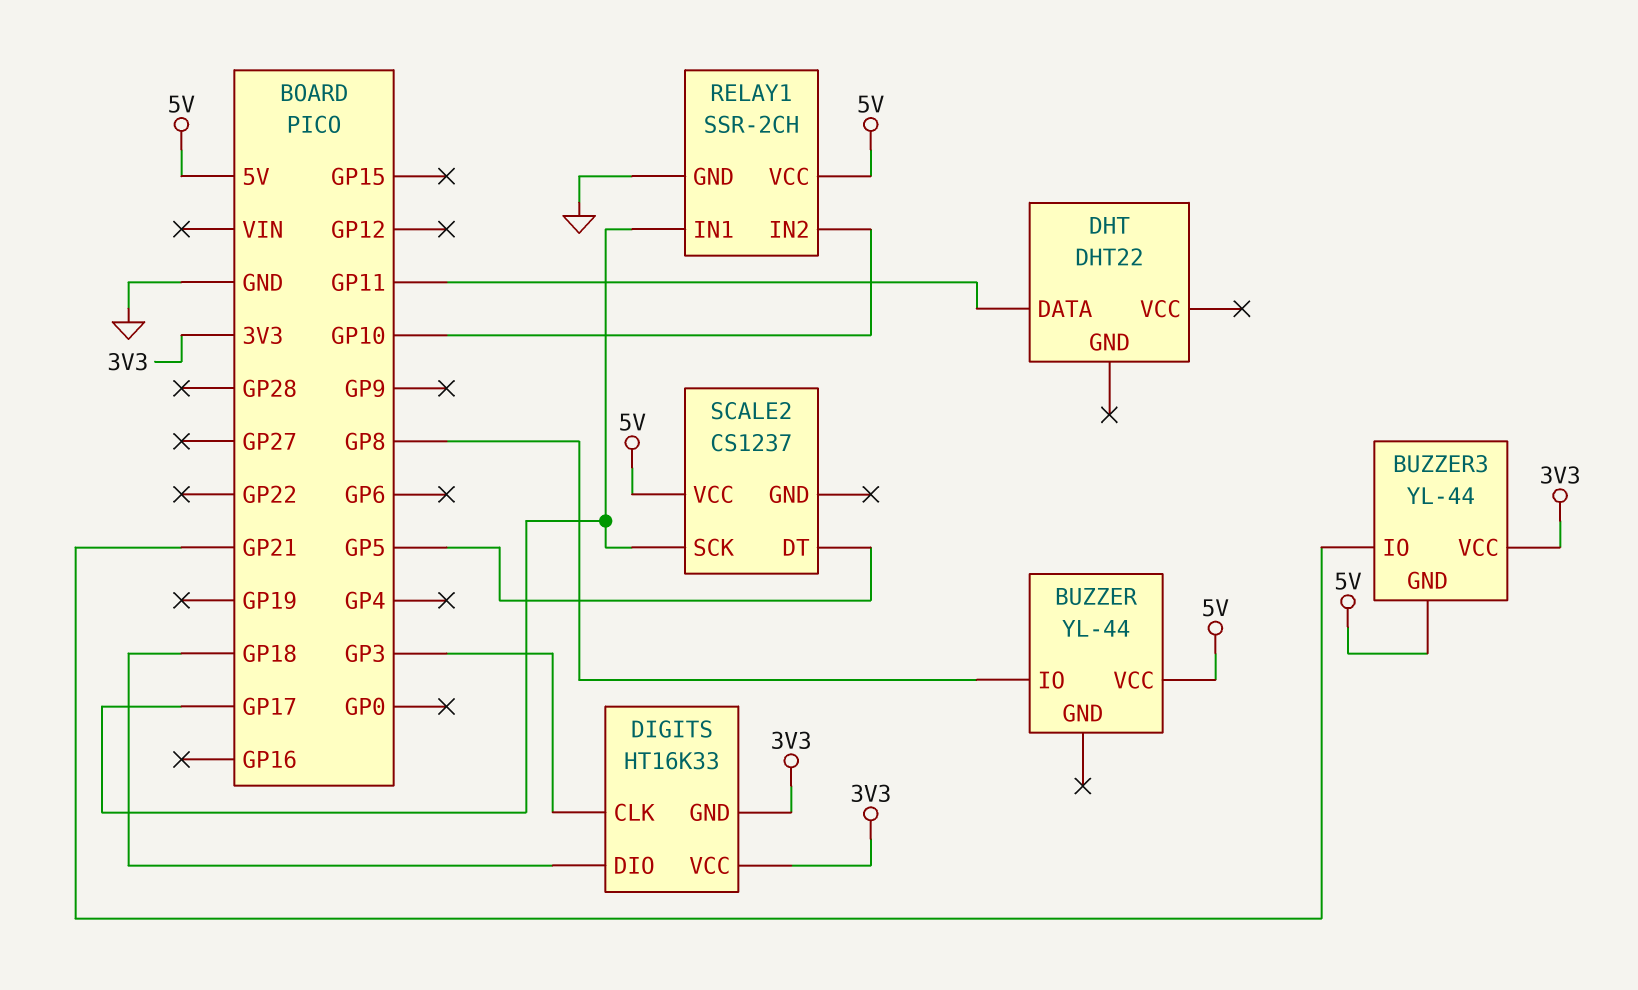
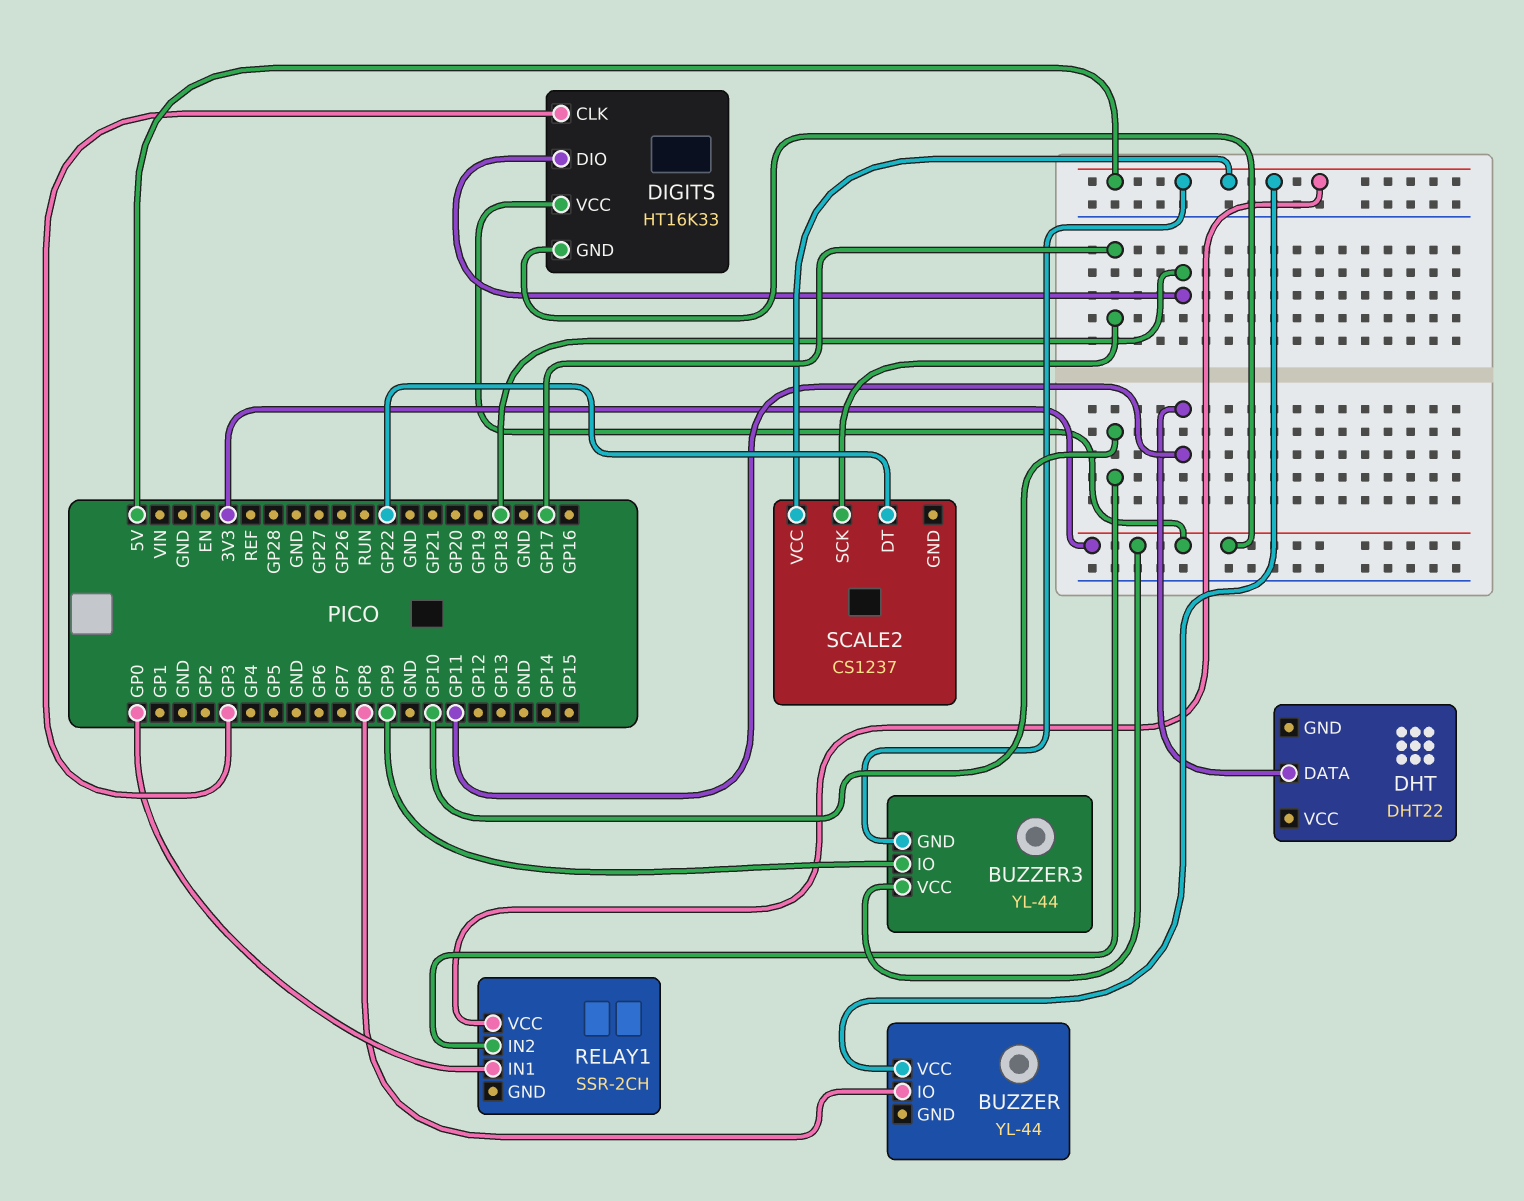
BUZZER3 pin IO: GP21 -> GP9
RELAY1 pin GND: GND -> none
RELAY1 pin IN1: GP17 -> GP0
SCALE2 pin DT: GP5 -> GP22

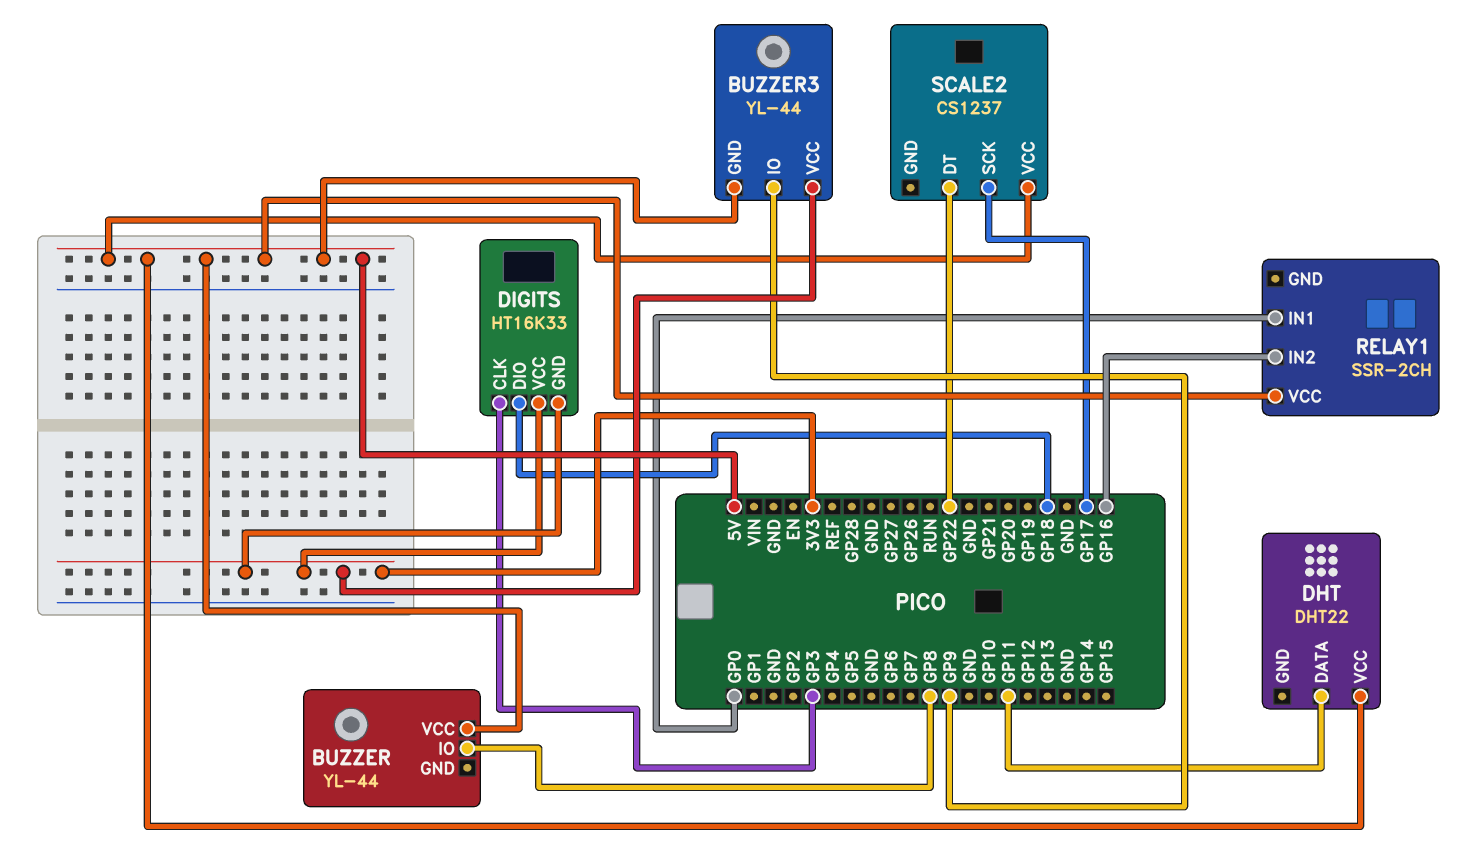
DHT pin VCC: none -> 5V
RELAY1 pin IN2: GP10 -> GP16

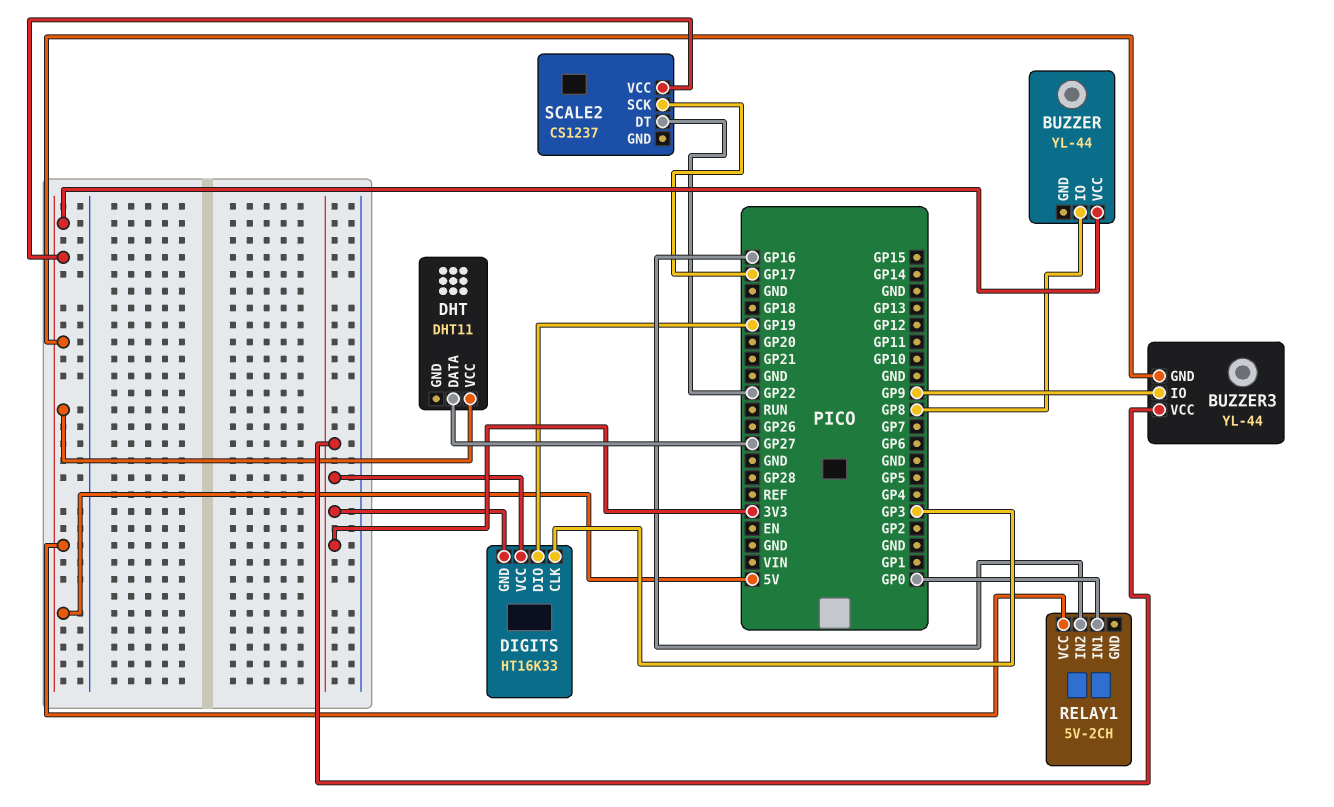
DHT: DHT22 -> DHT11
DHT pin DATA: GP11 -> GP27
DIGITS pin DIO: GP18 -> GP19
RELAY1: SSR-2CH -> 5V-2CH

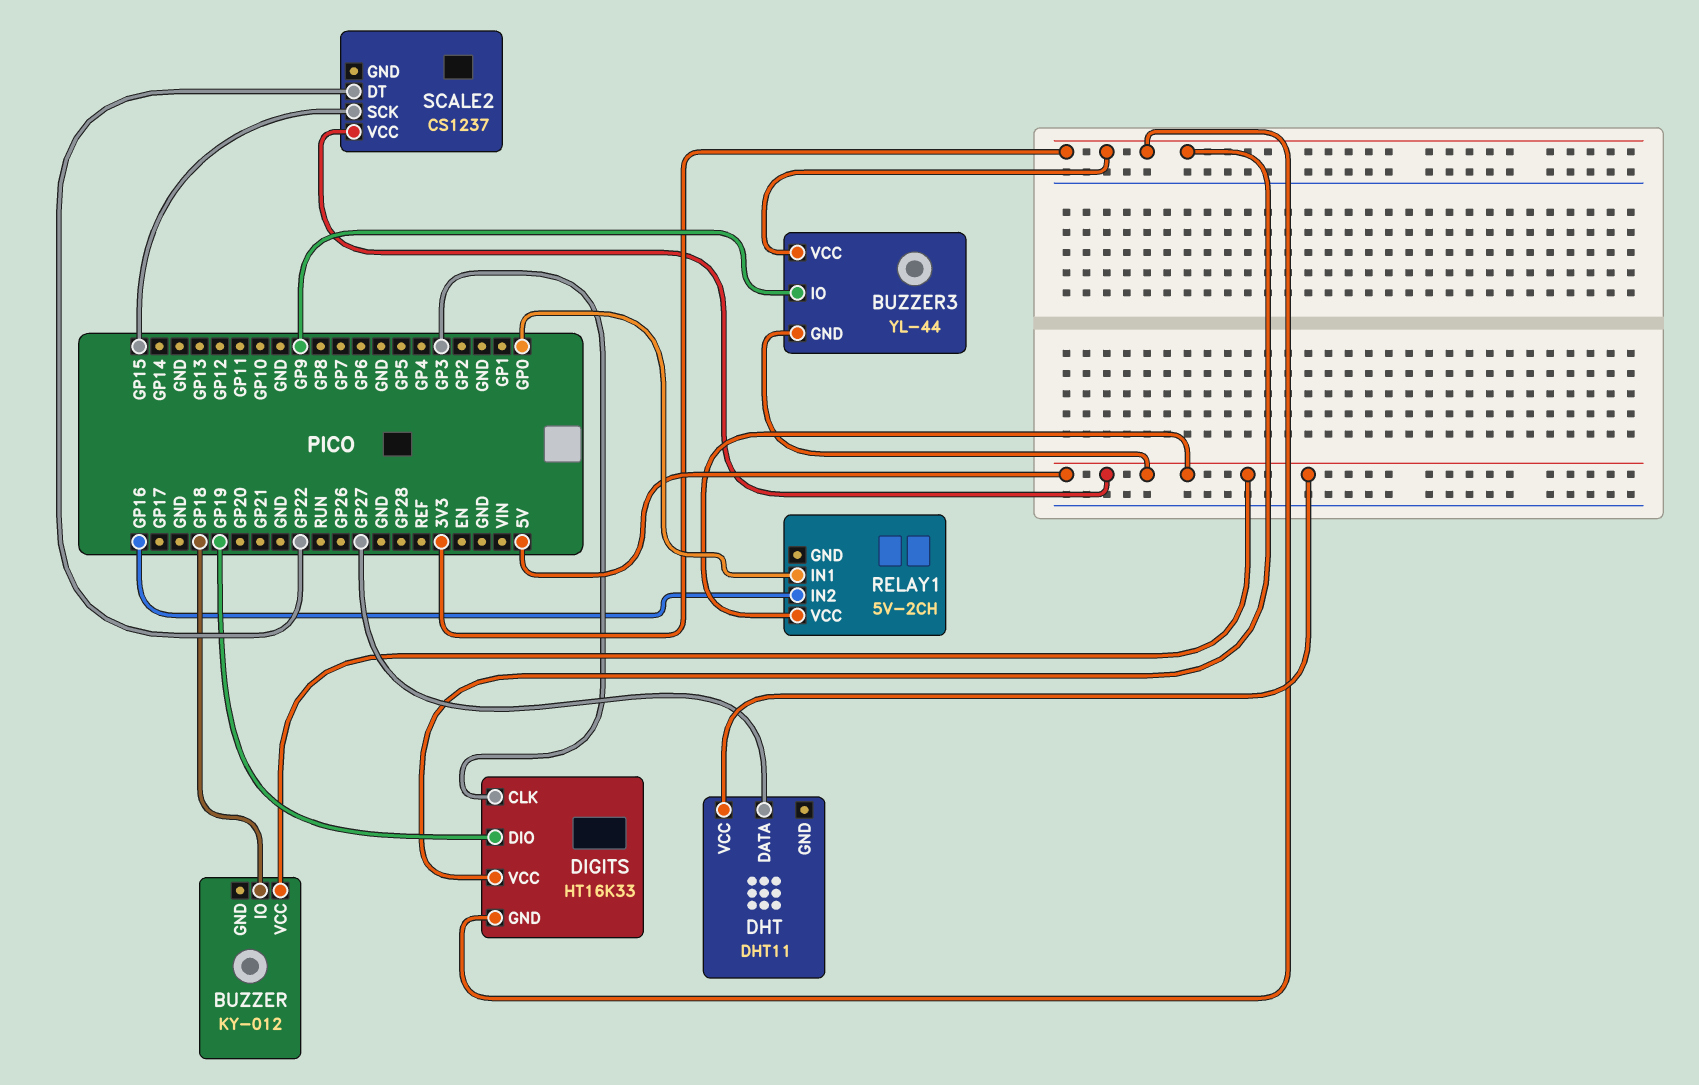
BUZZER: YL-44 -> KY-012
BUZZER pin IO: GP8 -> GP18
SCALE2 pin SCK: GP17 -> GP15

